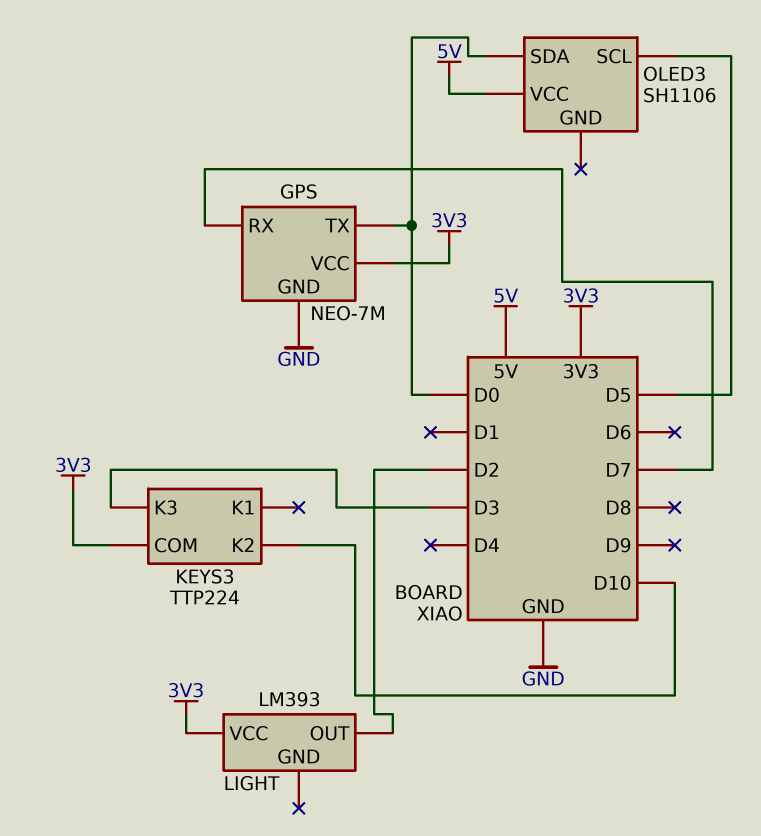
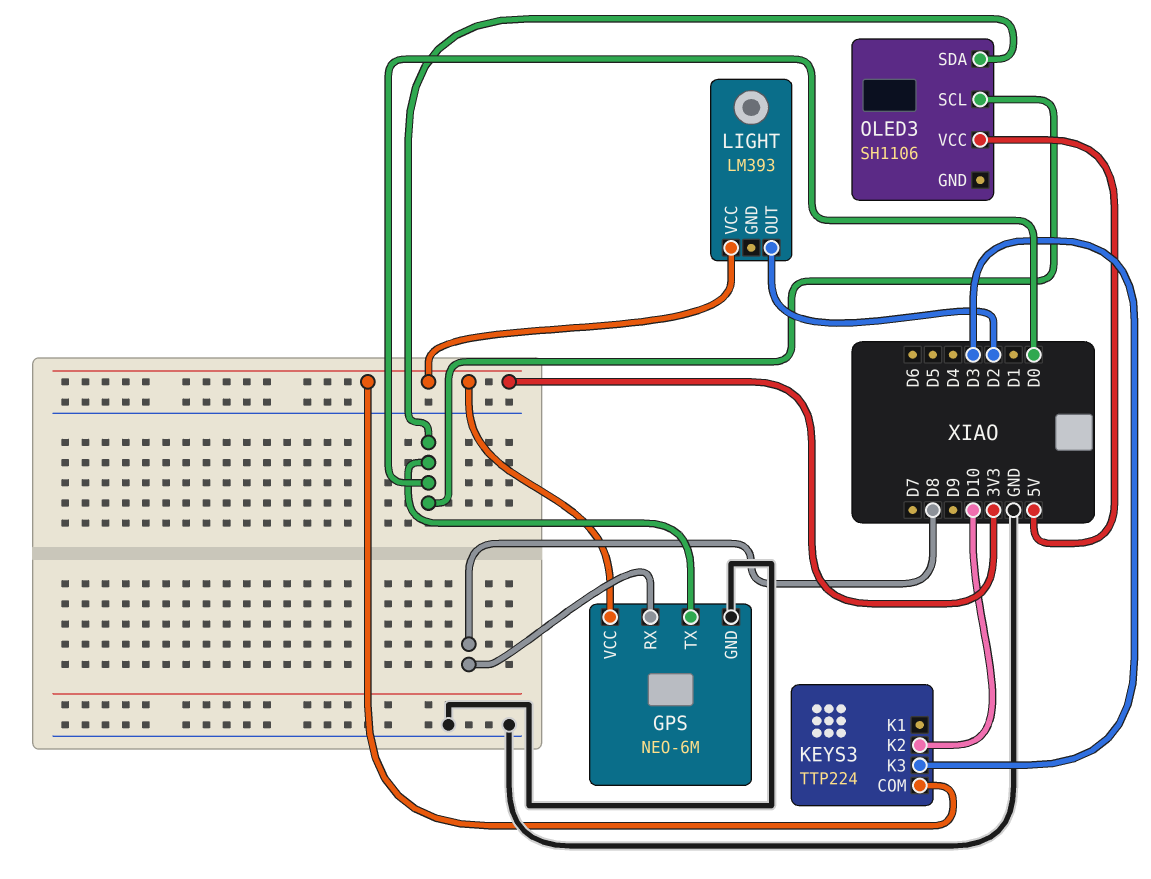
GPS: NEO-7M -> NEO-6M
GPS pin RX: D7 -> D8
OLED3 pin SCL: D5 -> D0

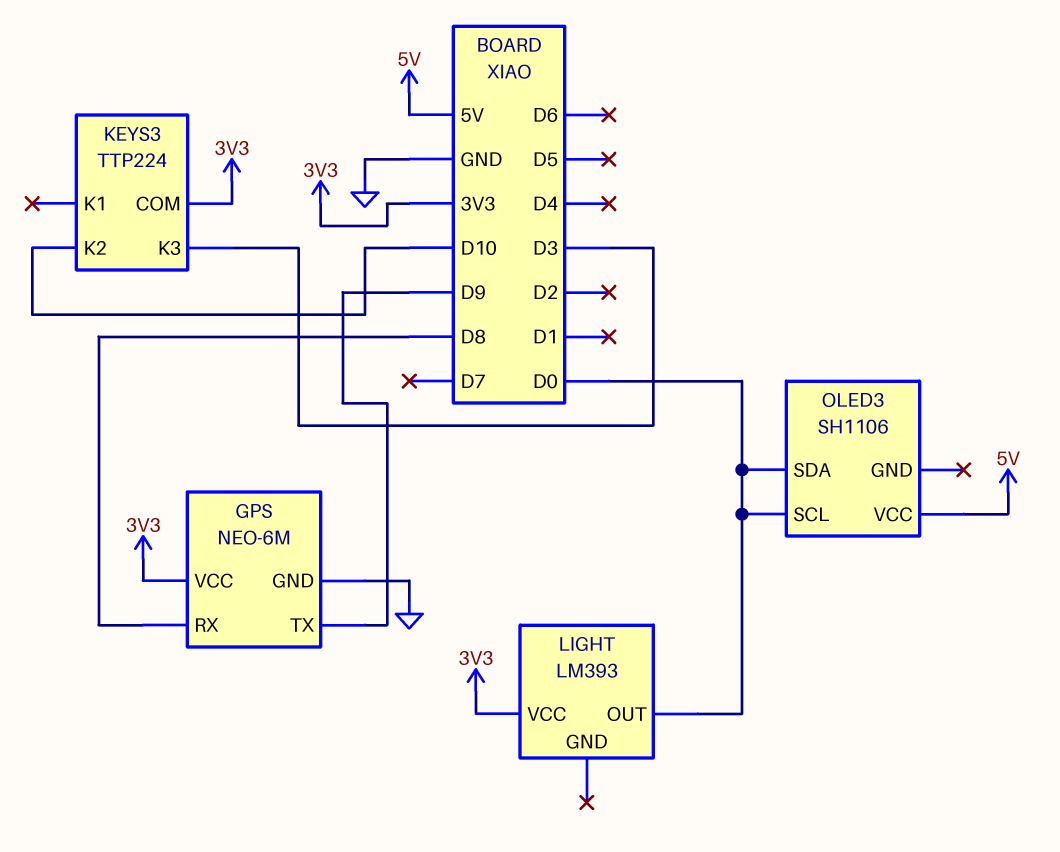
GPS pin TX: D0 -> D9
LIGHT pin OUT: D2 -> D0

